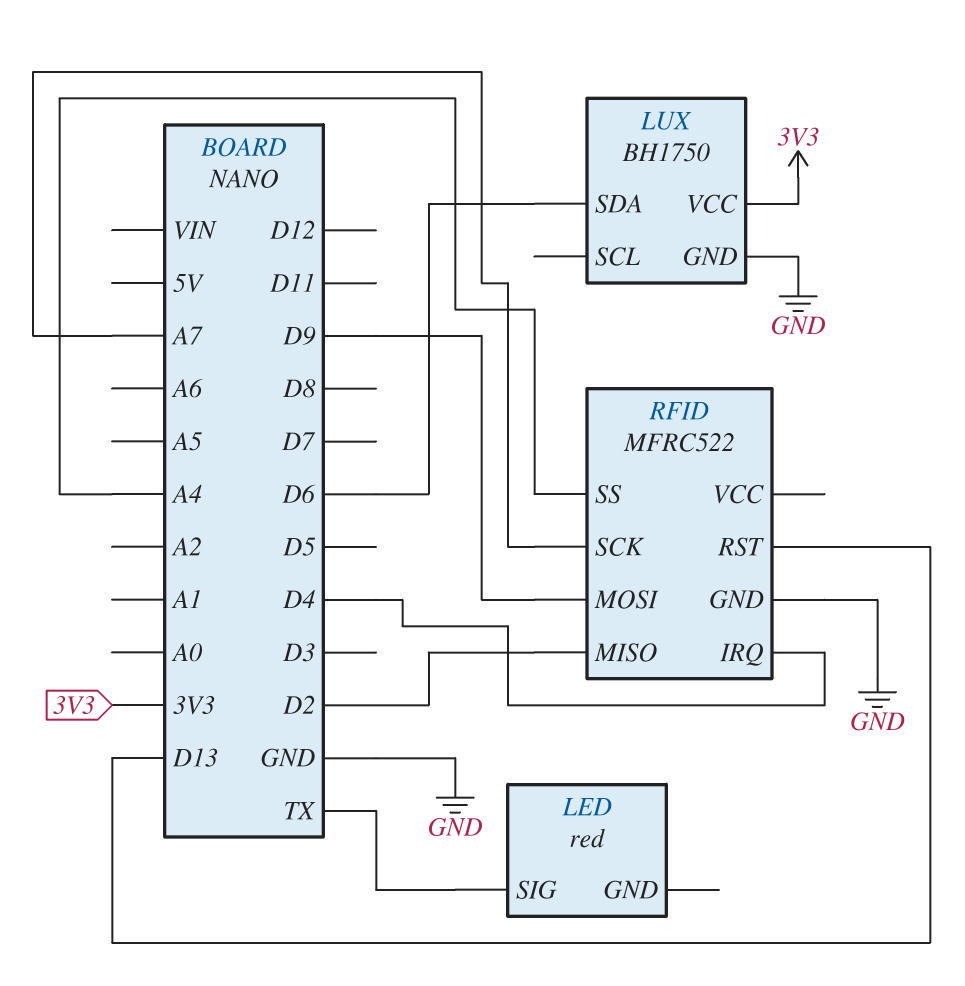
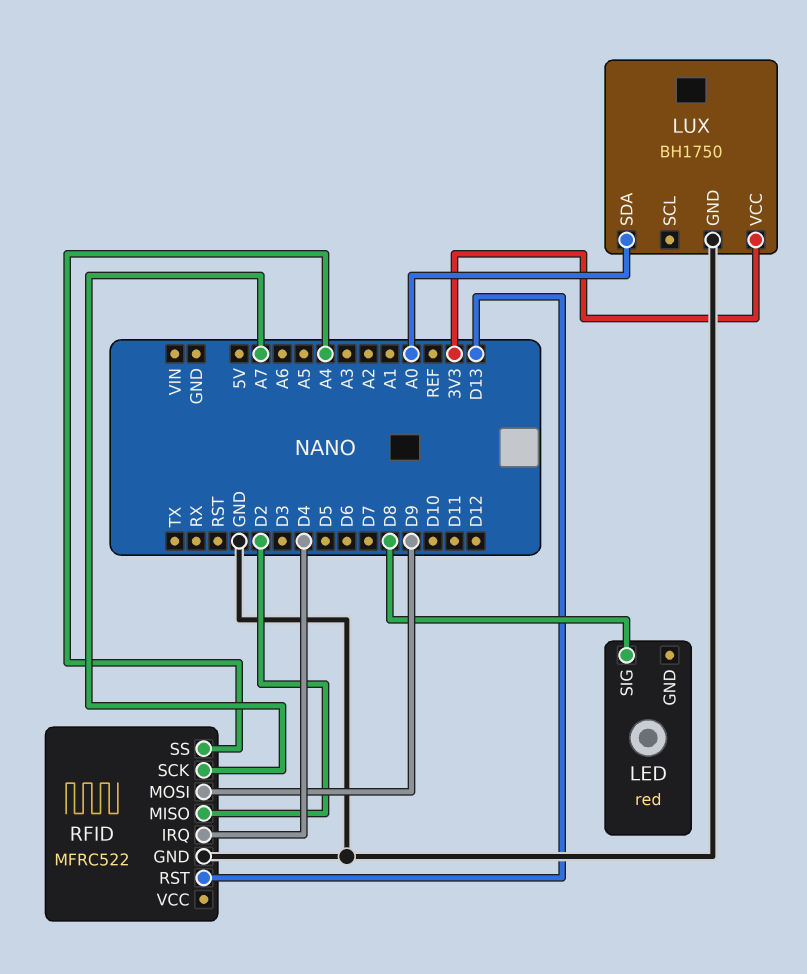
LED pin SIG: TX -> D8
LUX pin SDA: D6 -> A0

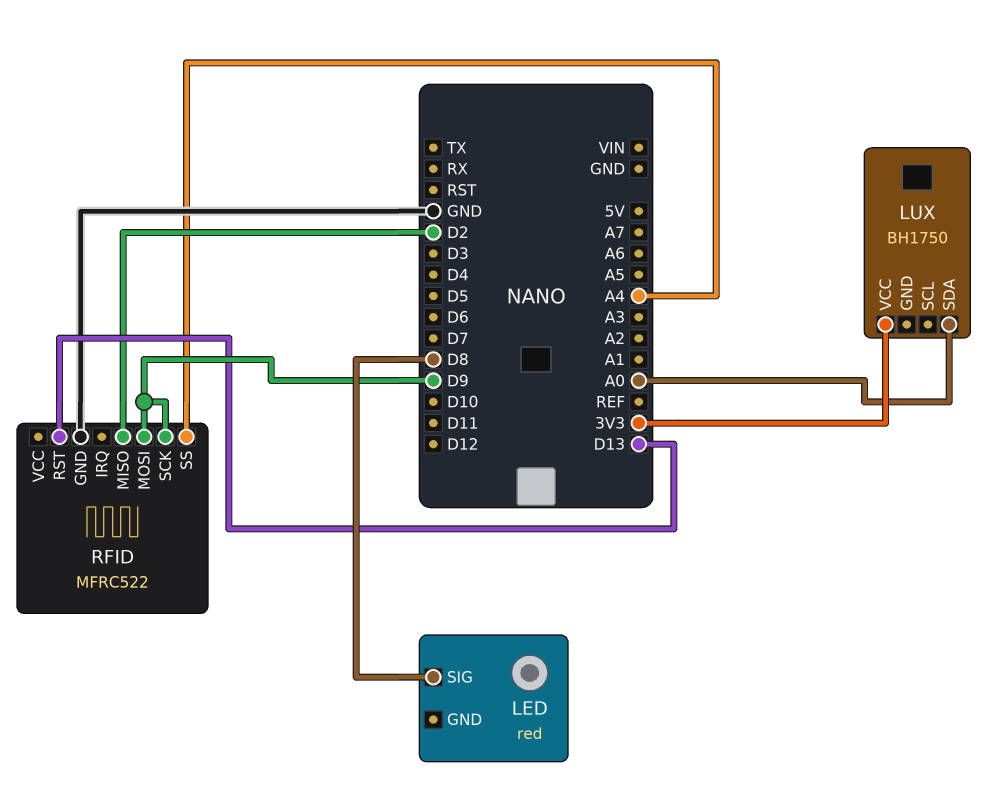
LUX pin GND: GND -> none
RFID pin IRQ: D4 -> none
RFID pin SCK: A7 -> D9

